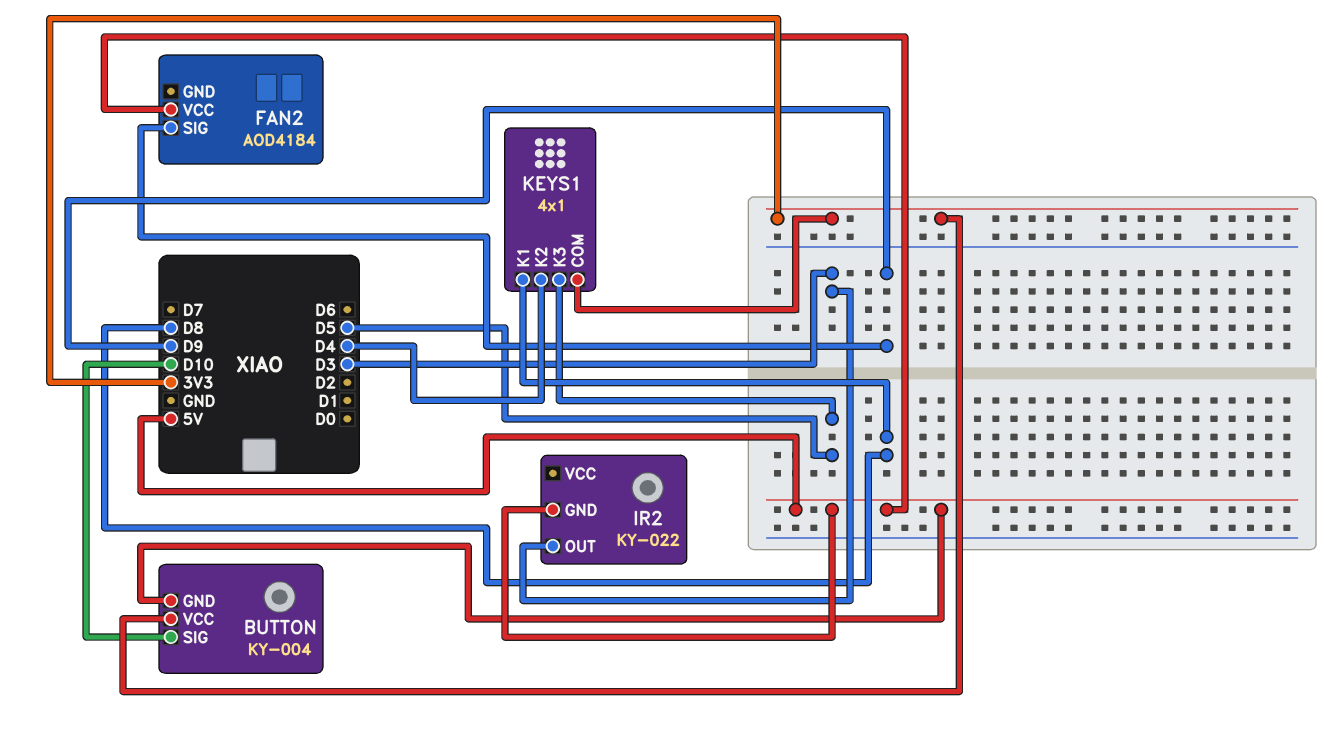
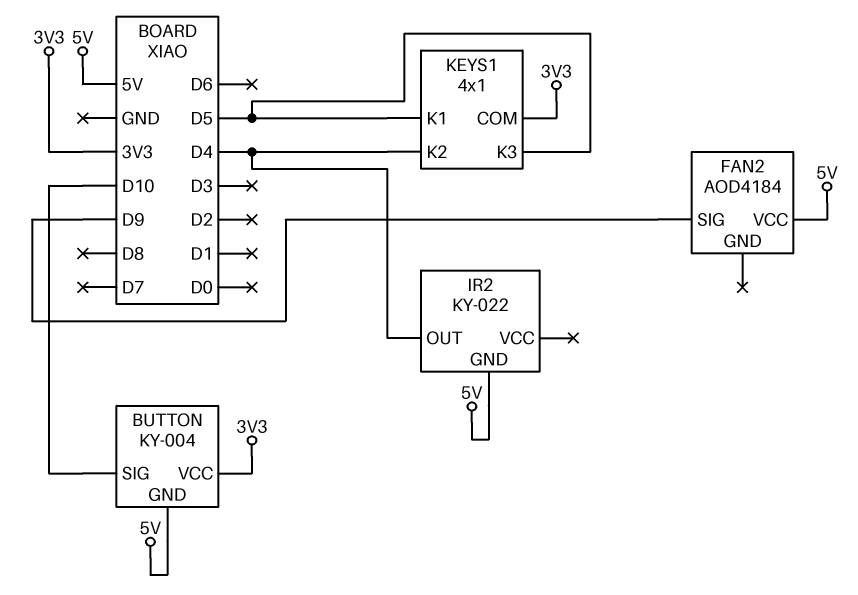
IR2 pin OUT: D3 -> D4
KEYS1 pin K1: D8 -> D5

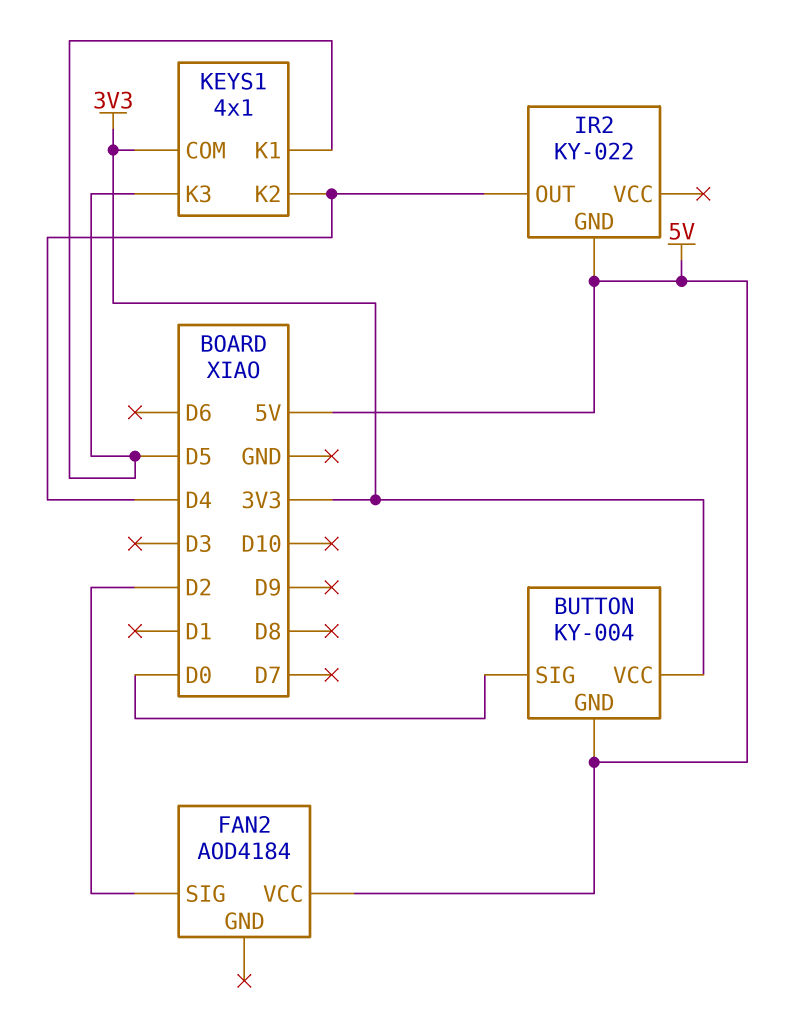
BUTTON pin SIG: D10 -> D0
FAN2 pin SIG: D9 -> D2

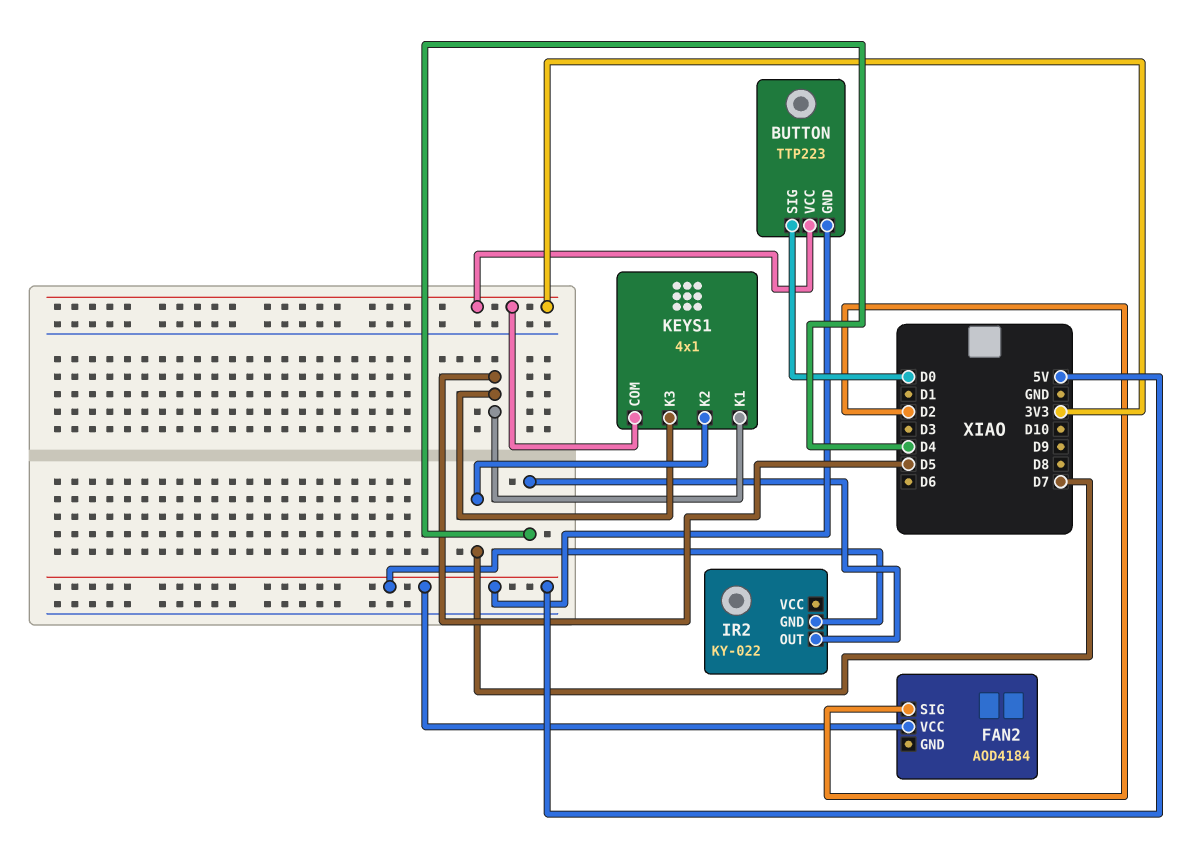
BUTTON: KY-004 -> TTP223
KEYS1 pin K2: D4 -> D7

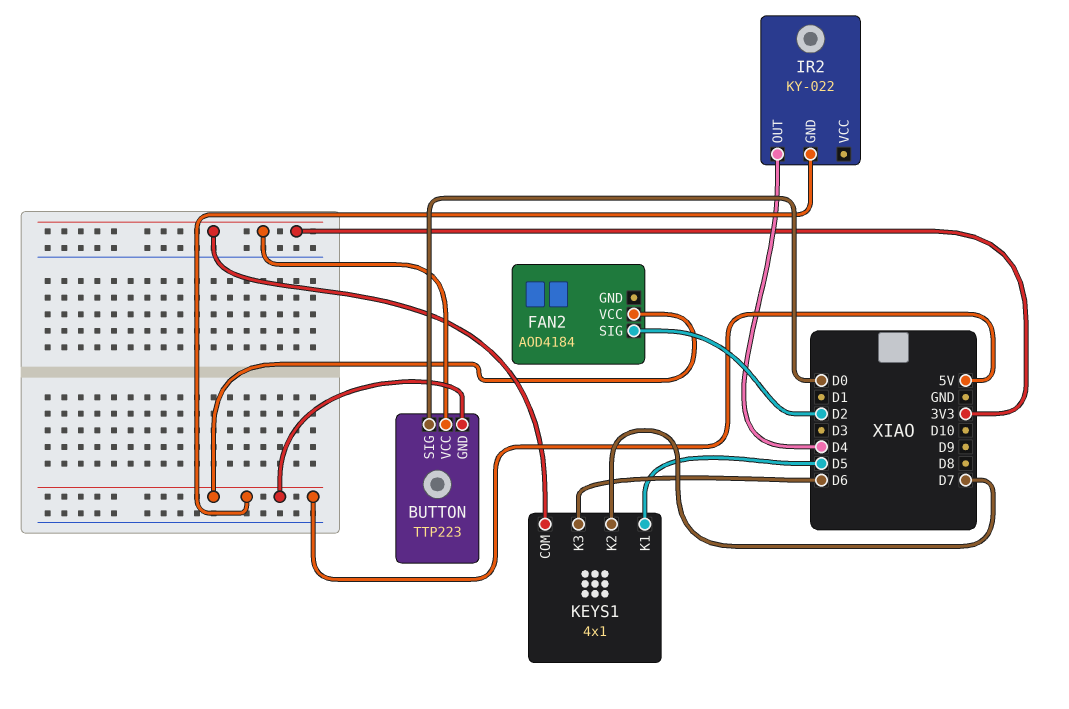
KEYS1 pin K3: D5 -> D6

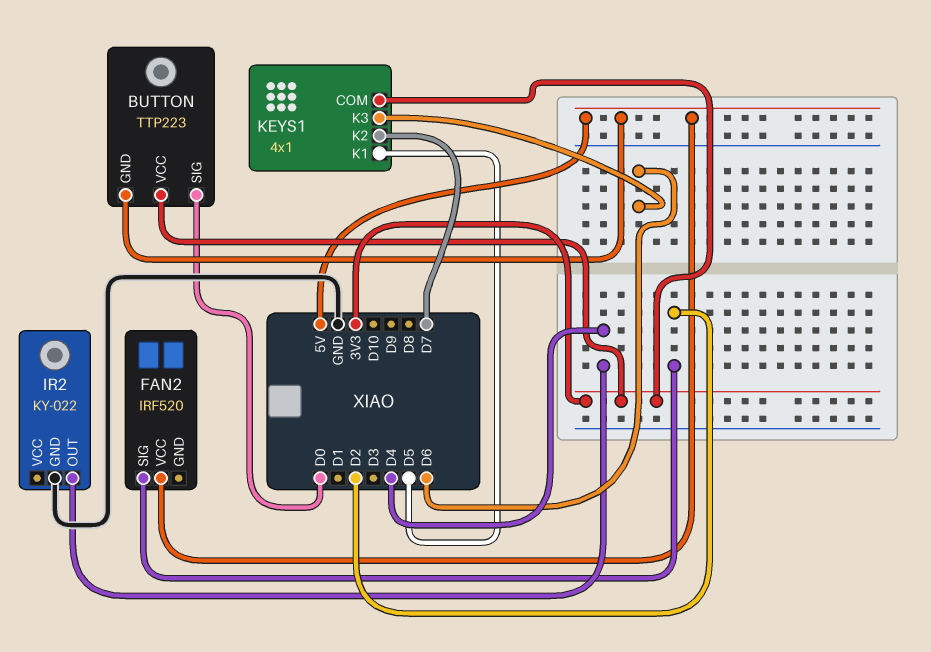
FAN2: AOD4184 -> IRF520
IR2 pin GND: 5V -> GND

